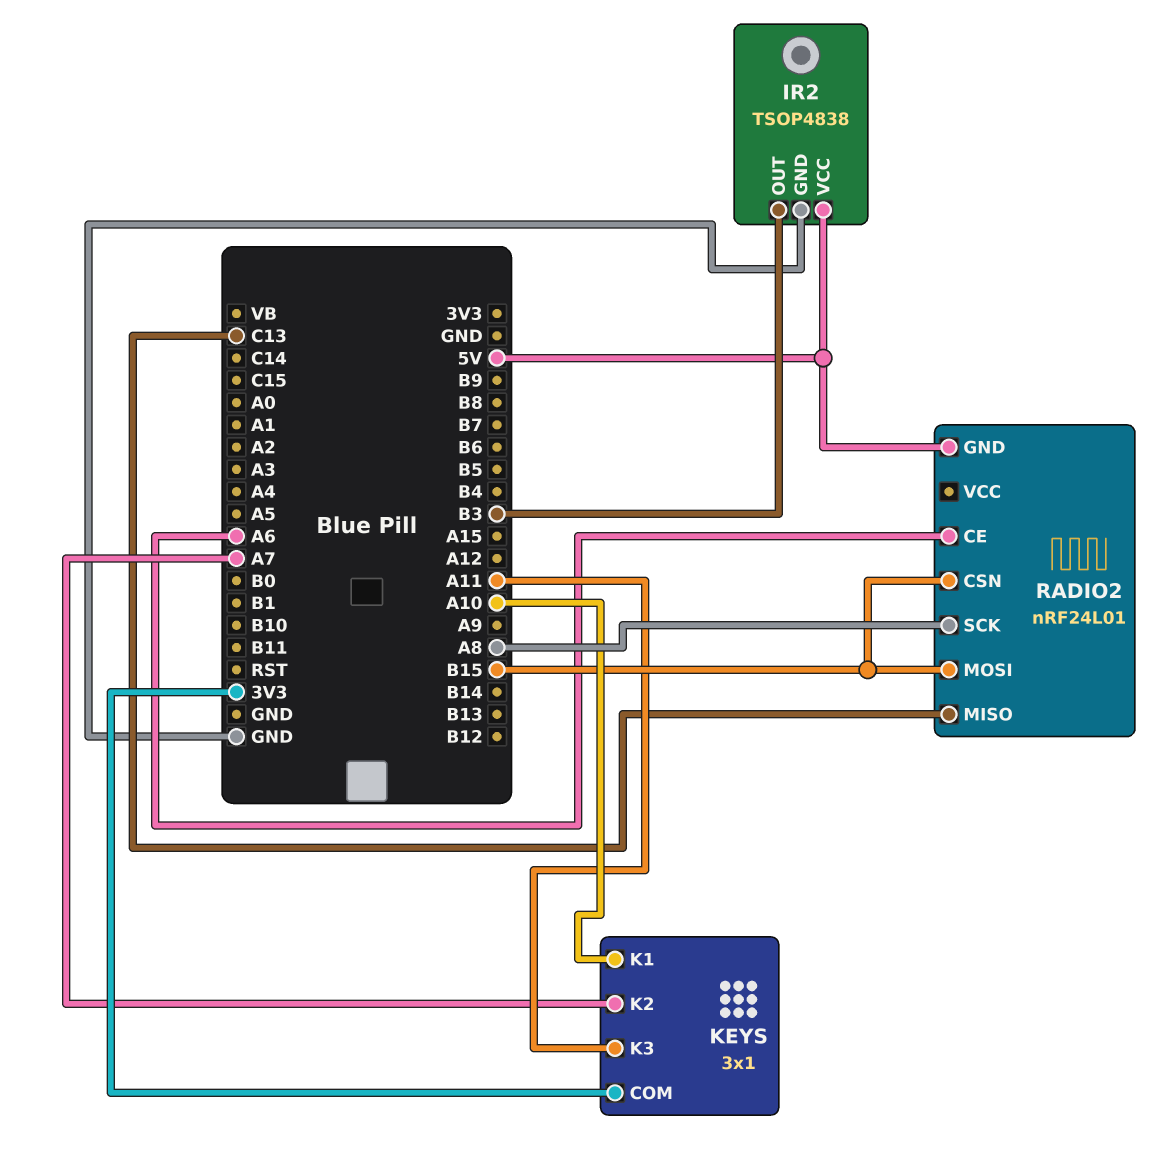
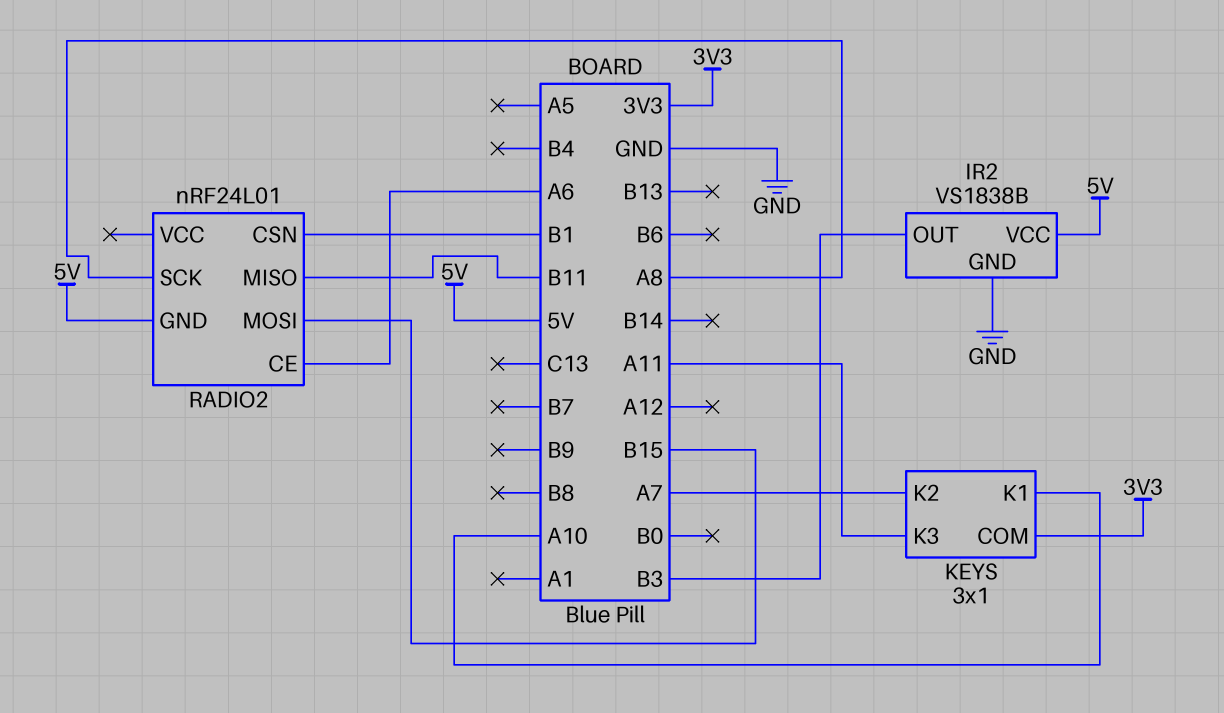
IR2: TSOP4838 -> VS1838B
RADIO2 pin CSN: B15 -> B1
RADIO2 pin MISO: C13 -> B11

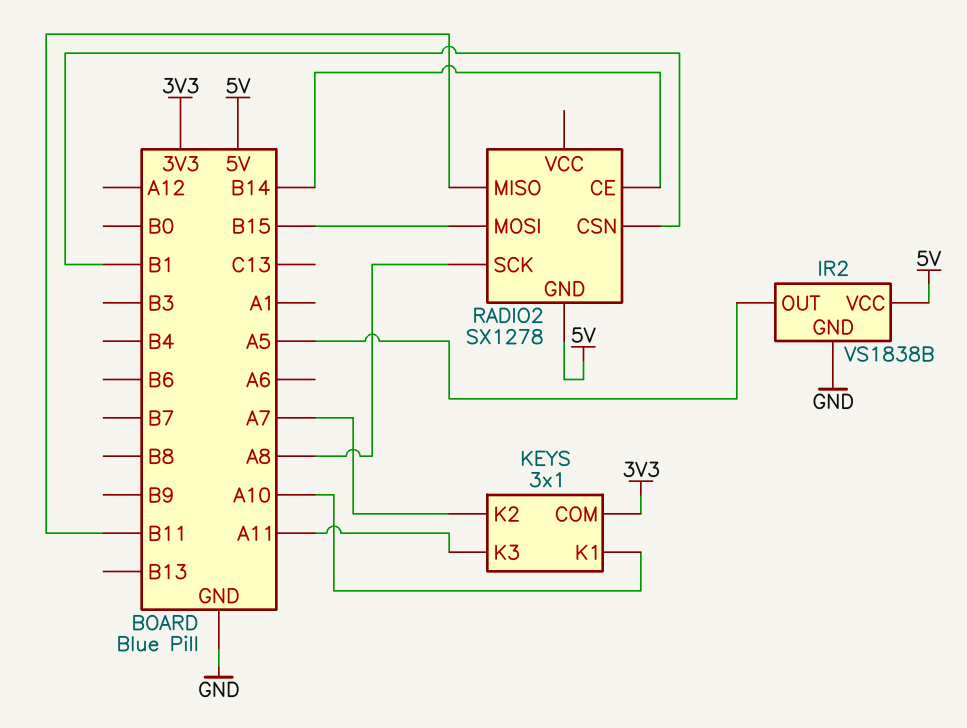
IR2 pin OUT: B3 -> A5
RADIO2: nRF24L01 -> SX1278
RADIO2 pin CE: A6 -> B14

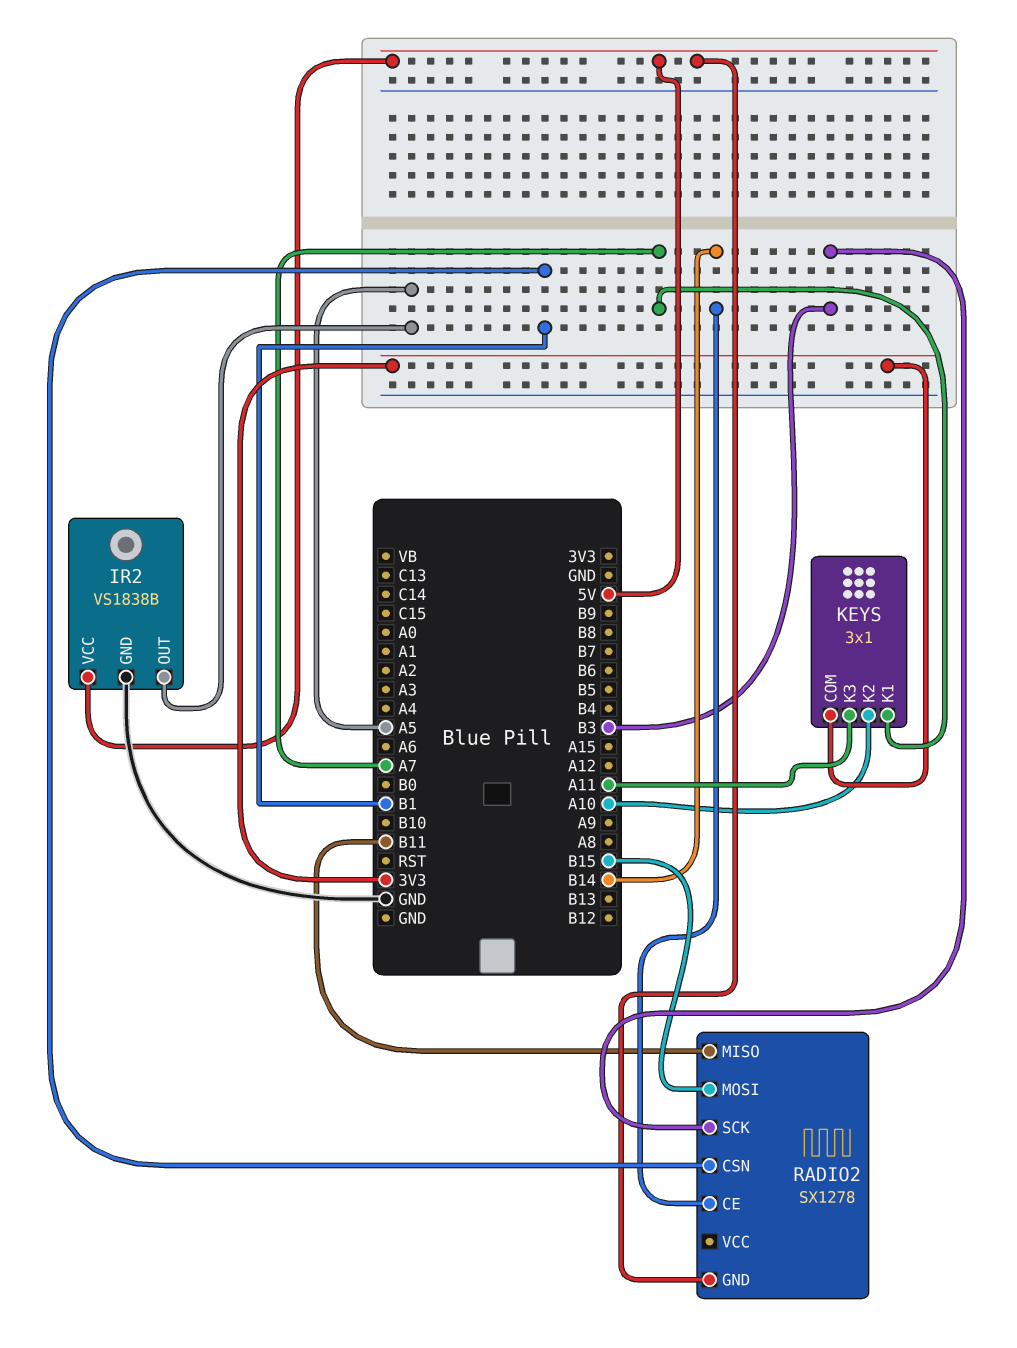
KEYS pin K1: A10 -> A7
KEYS pin K2: A7 -> A10
RADIO2 pin SCK: A8 -> B3

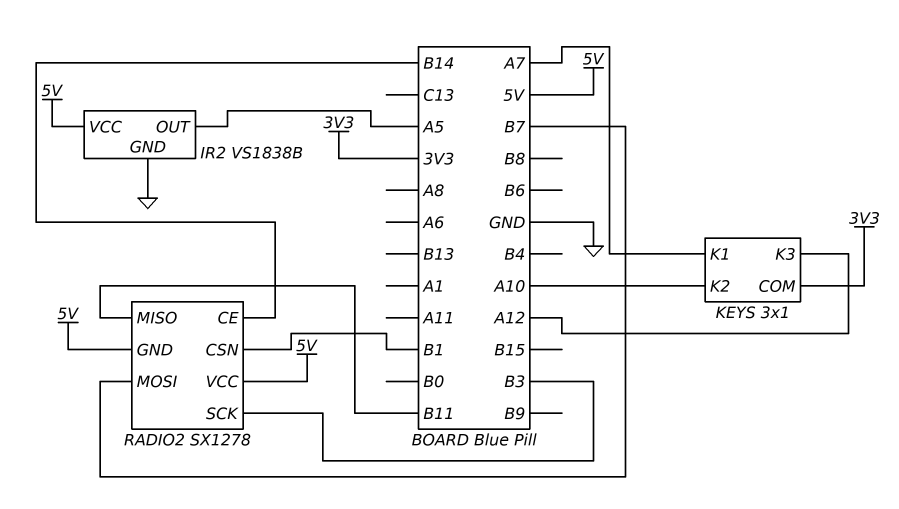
KEYS pin K3: A11 -> A12
RADIO2 pin MOSI: B15 -> B7
RADIO2 pin VCC: none -> 5V

